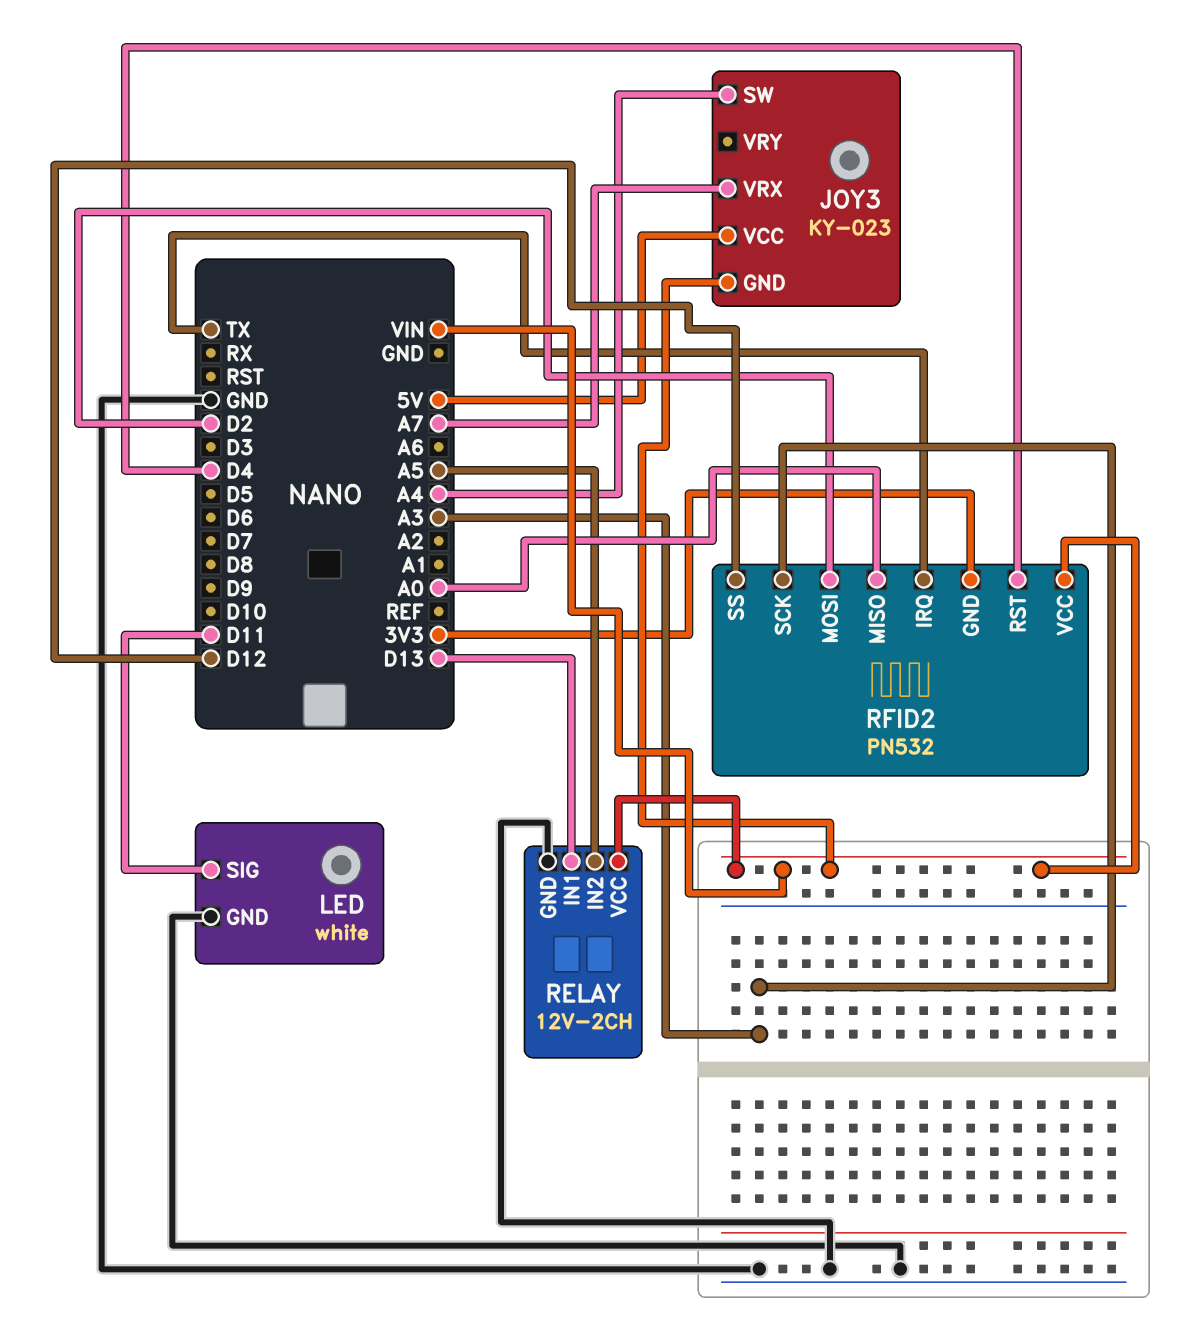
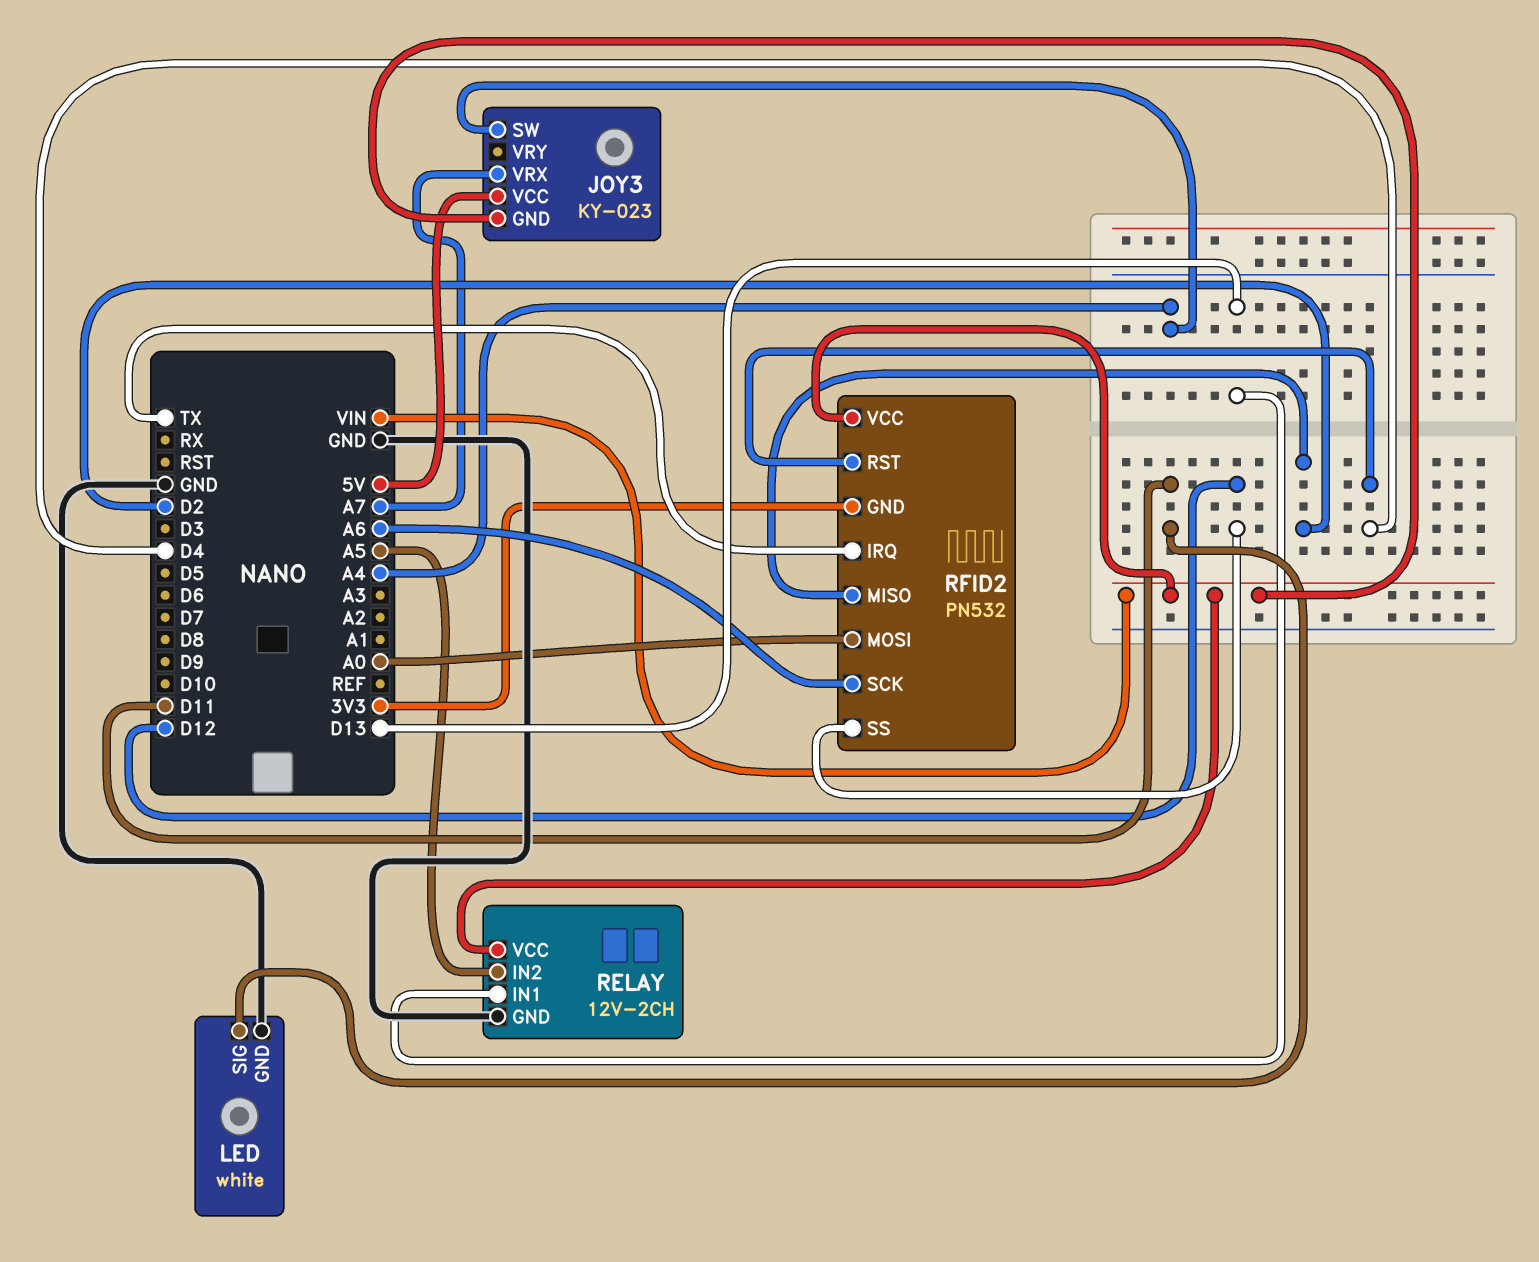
RFID2 pin MISO: A0 -> D2
RFID2 pin MOSI: D2 -> A0
RFID2 pin SCK: A3 -> A6

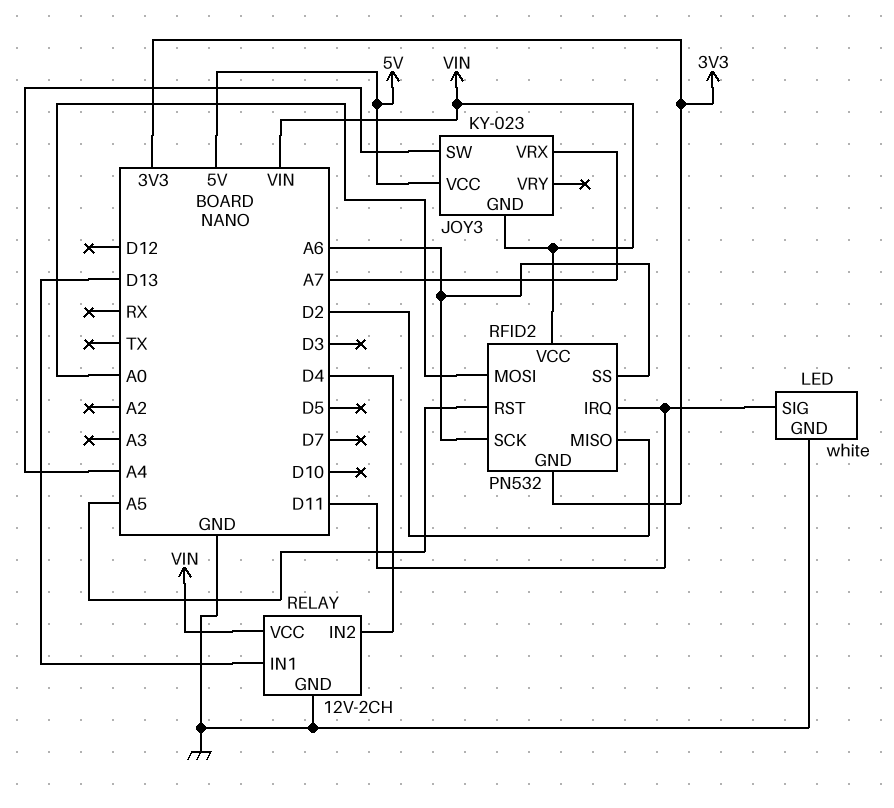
RELAY pin IN2: A5 -> D4
RFID2 pin IRQ: TX -> D11
RFID2 pin RST: D4 -> A5
RFID2 pin SS: D12 -> A6

